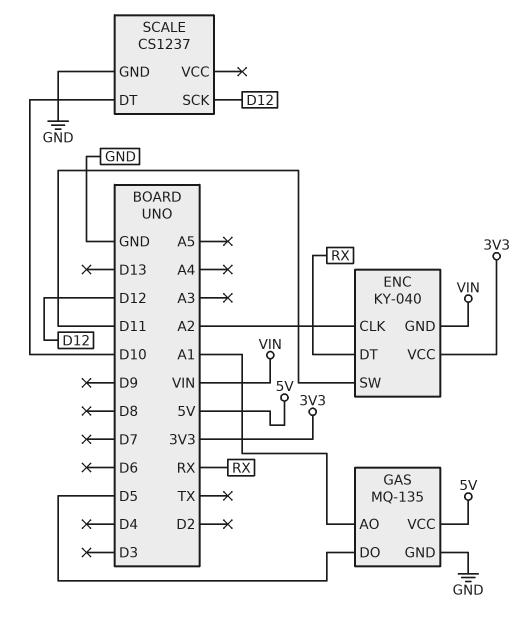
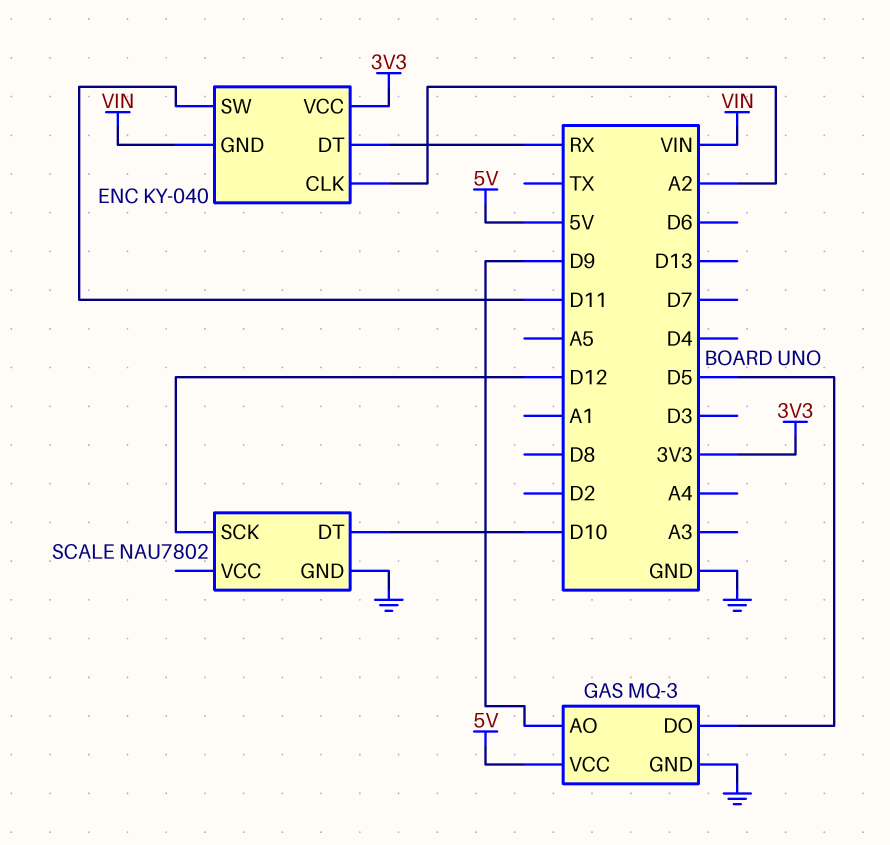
GAS: MQ-135 -> MQ-3
GAS pin AO: A1 -> D9
SCALE: CS1237 -> NAU7802

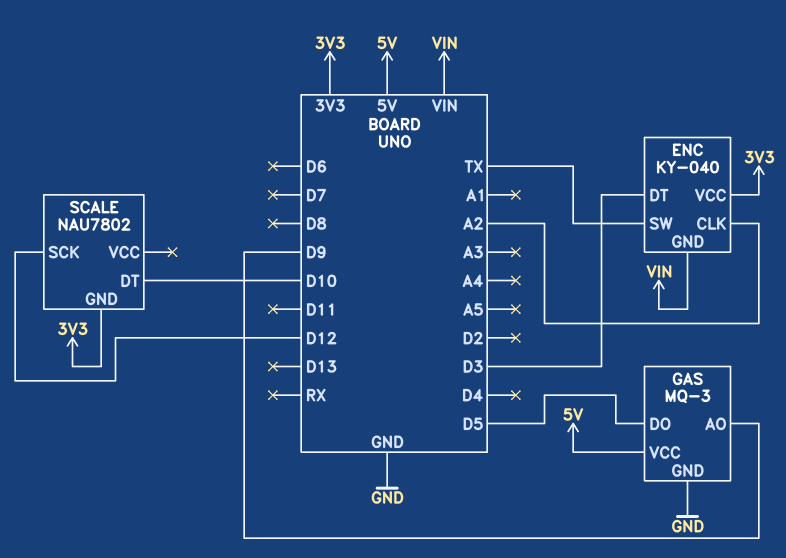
ENC pin DT: RX -> D3
ENC pin SW: D11 -> TX
SCALE pin GND: GND -> 3V3

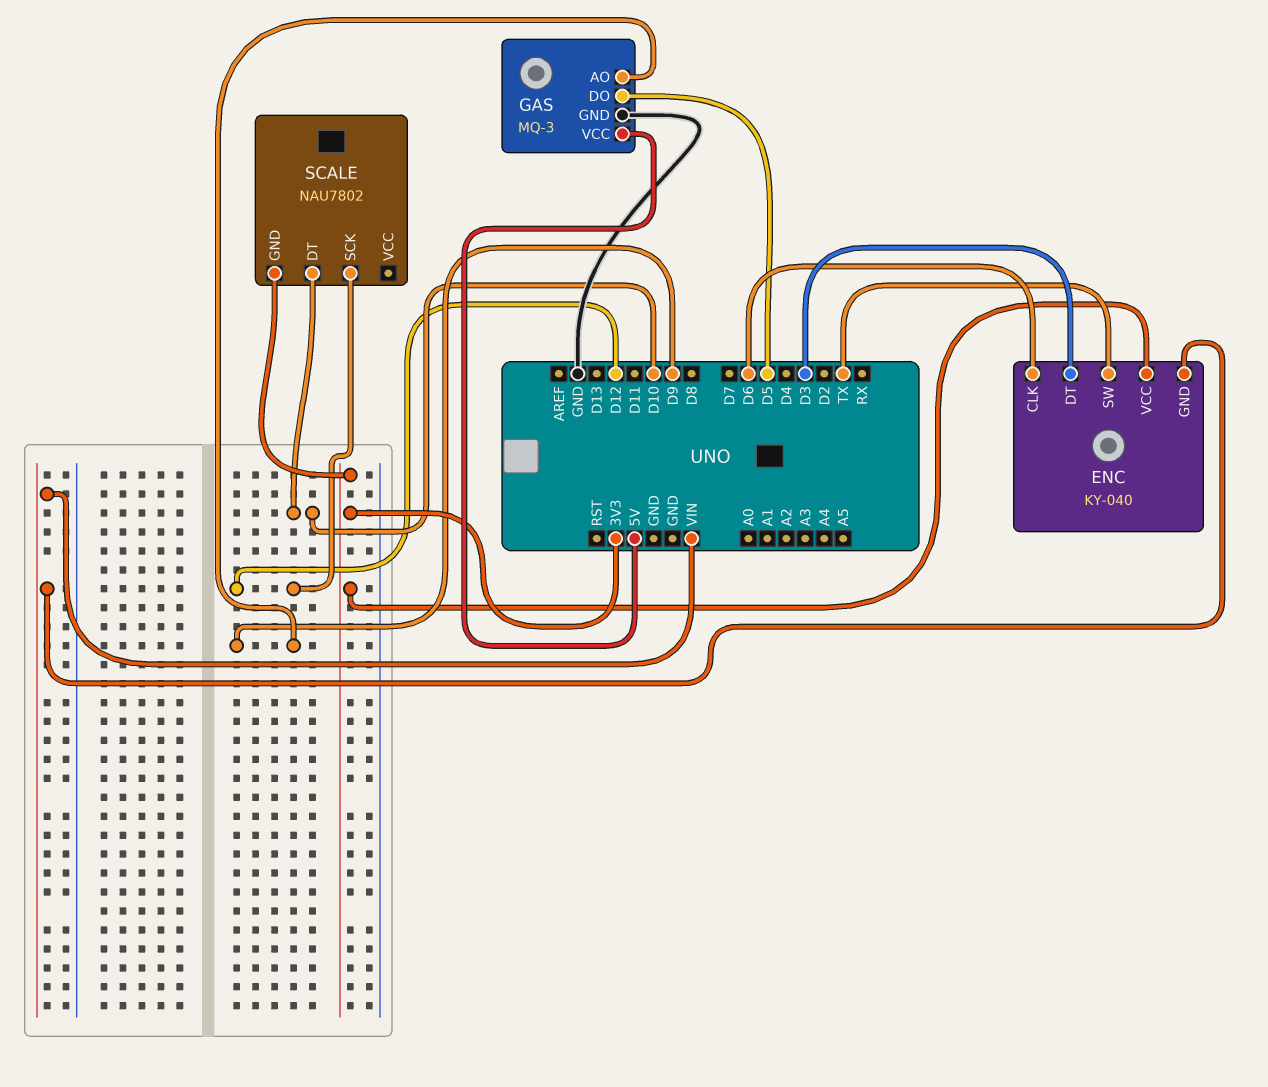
ENC pin CLK: A2 -> D6

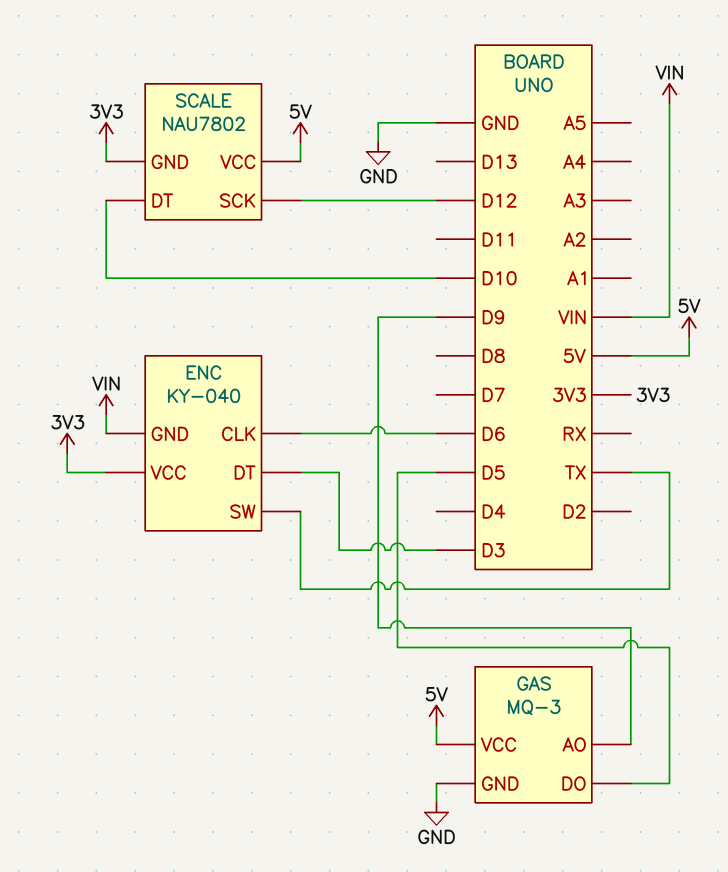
SCALE pin VCC: none -> 5V

